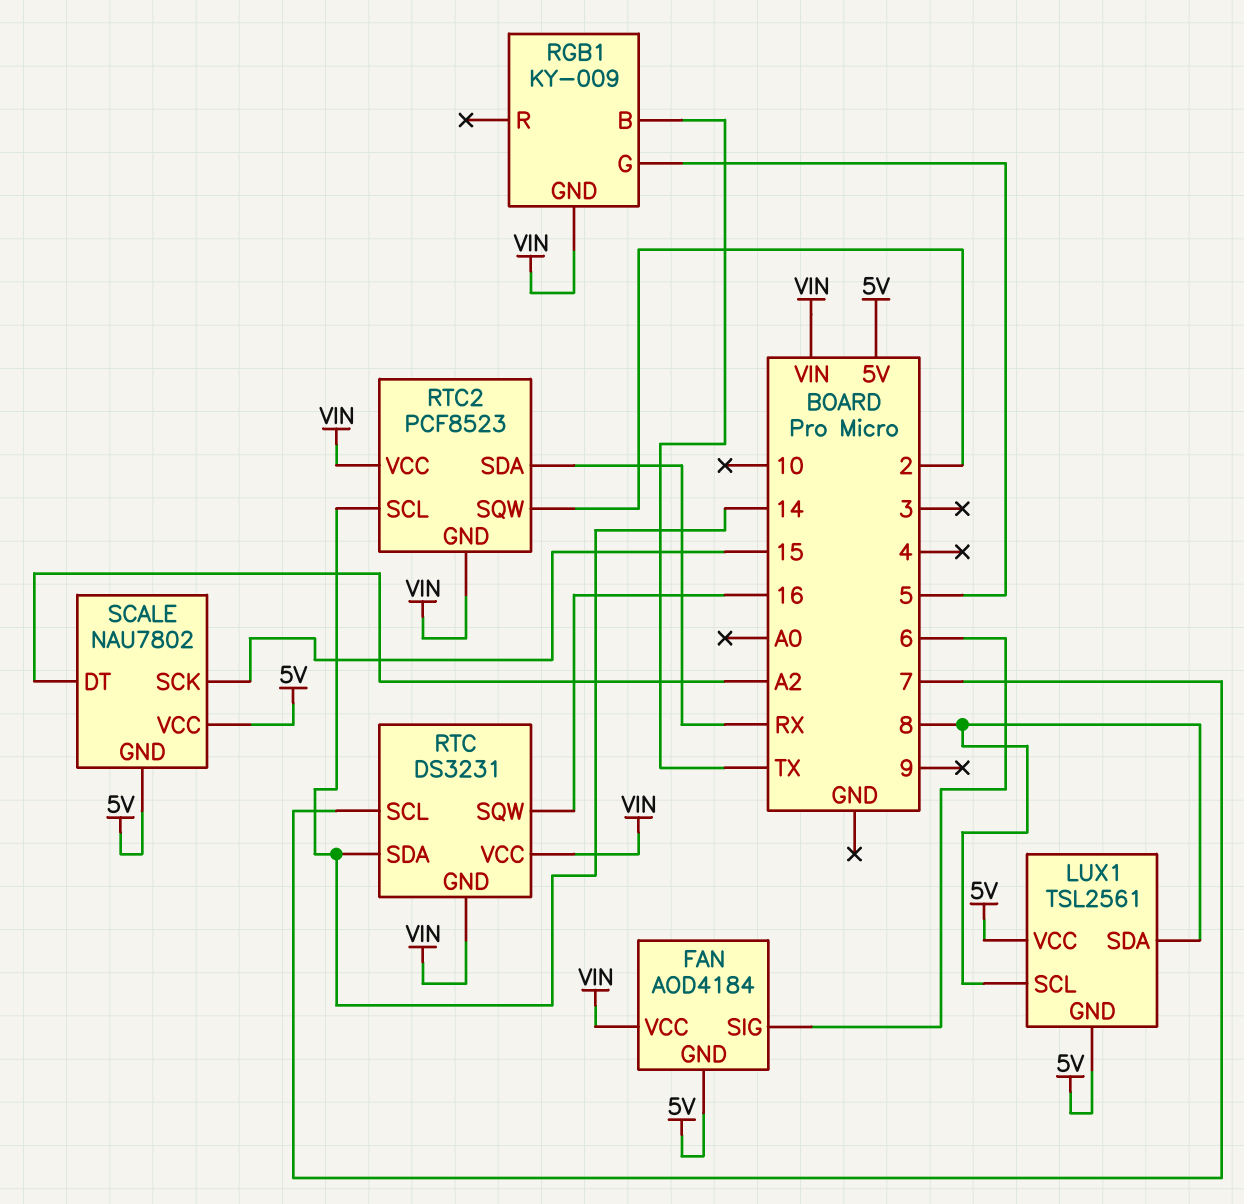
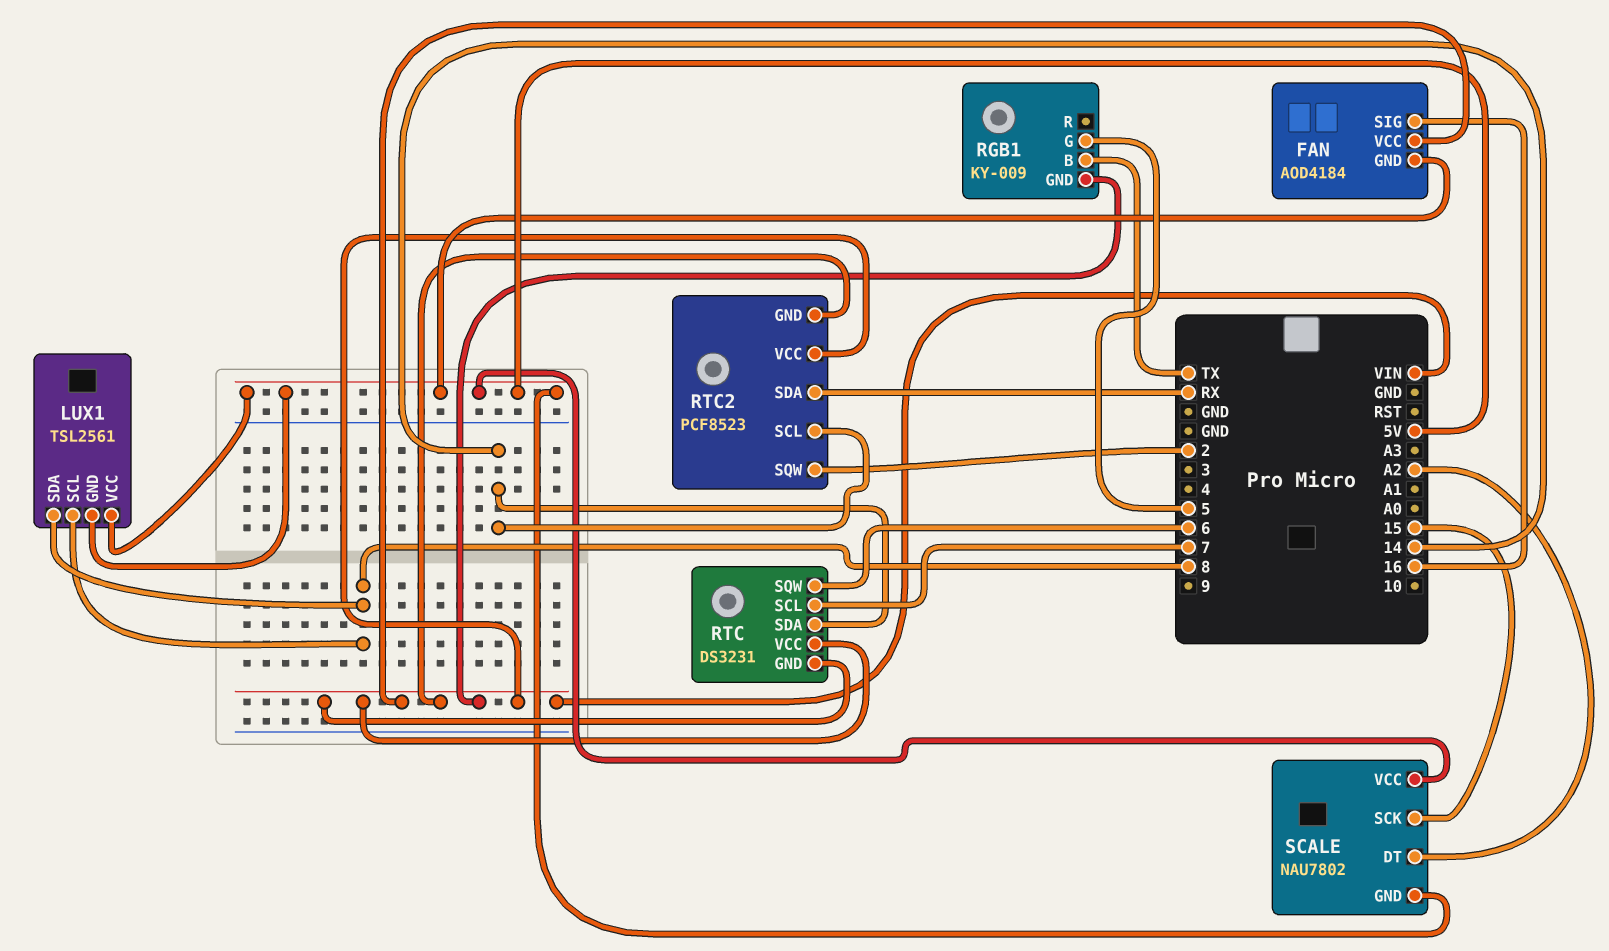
FAN pin SIG: 6 -> 16
RTC pin SQW: 16 -> 6

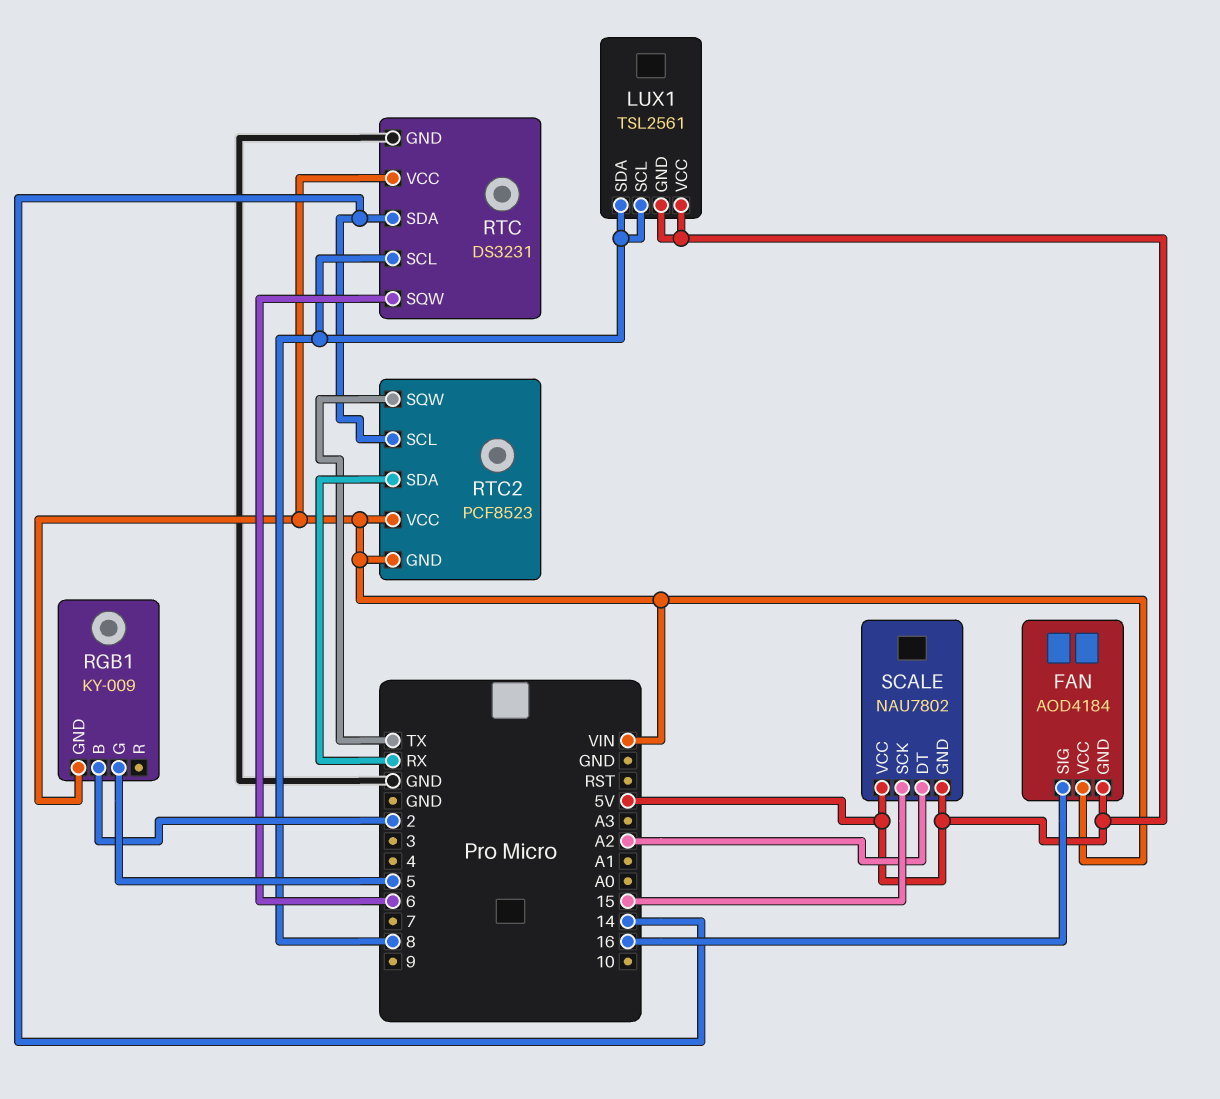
RGB1 pin B: TX -> 2
RTC pin GND: VIN -> GND
RTC pin SCL: 7 -> 8
RTC2 pin SQW: 2 -> TX

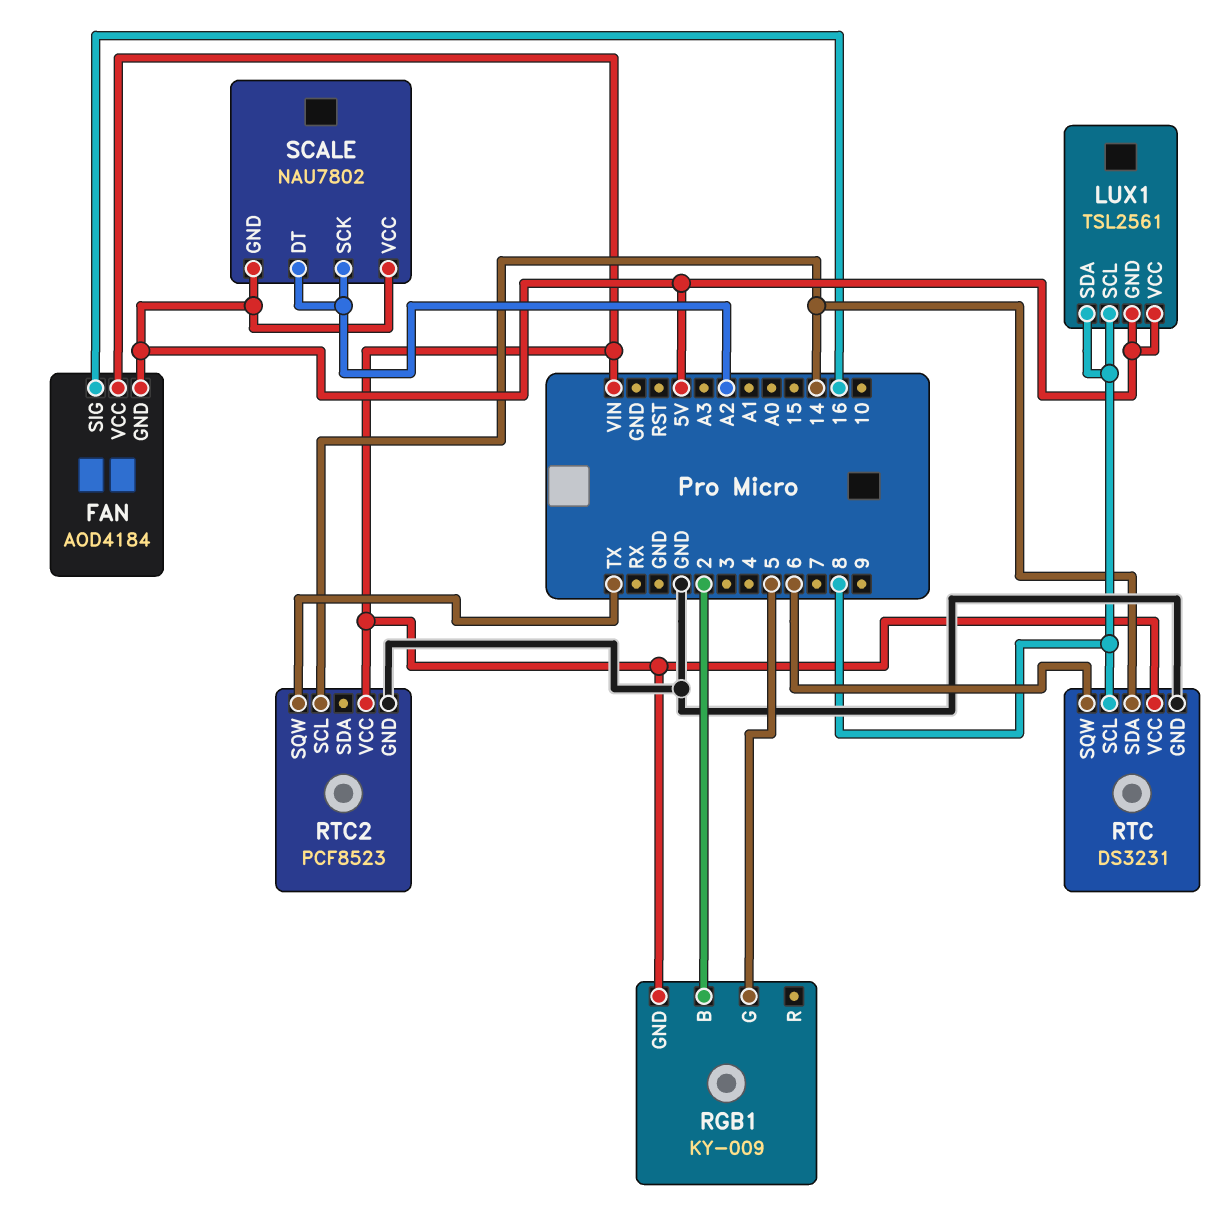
RTC2 pin GND: VIN -> GND
RTC2 pin SDA: RX -> none
SCALE pin SCK: 15 -> A2

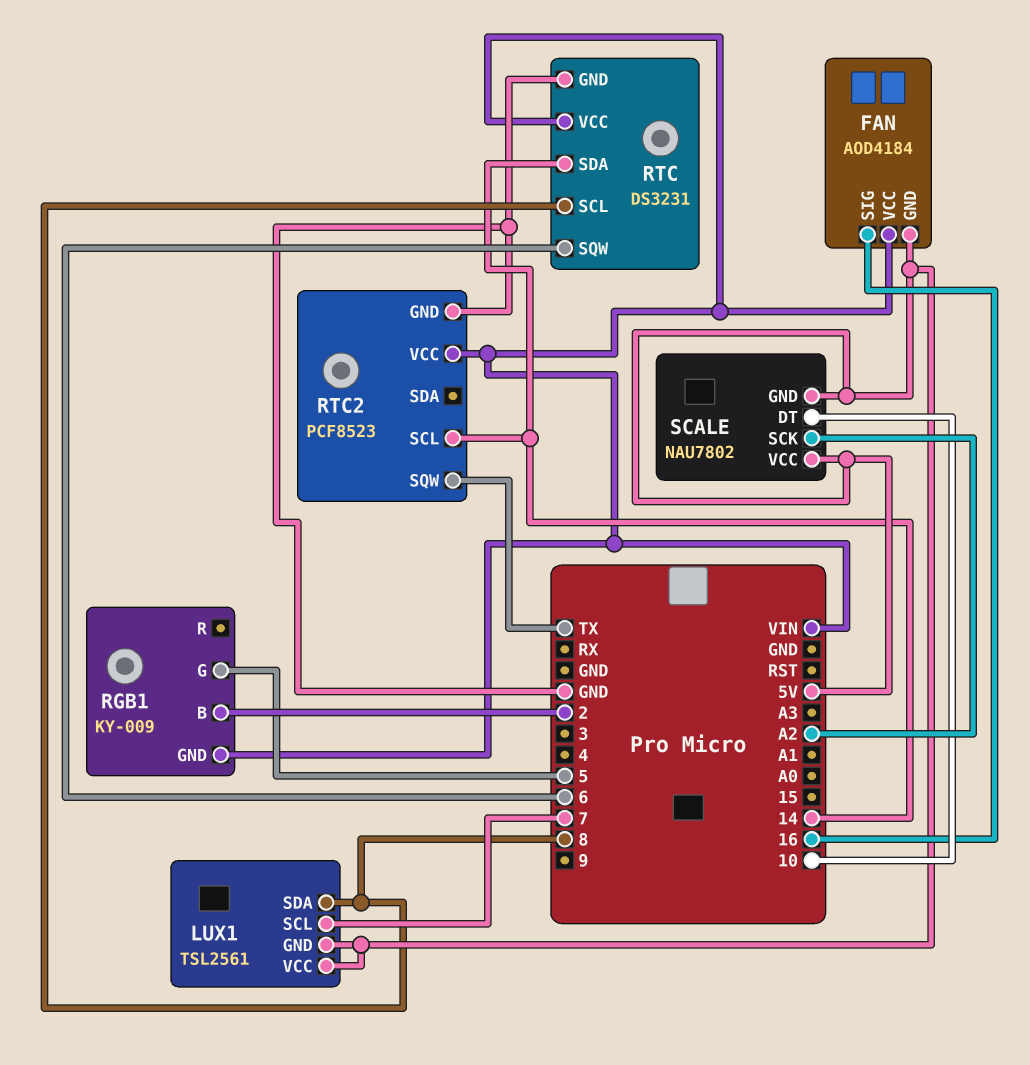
LUX1 pin SCL: 8 -> 7
SCALE pin DT: A2 -> 10

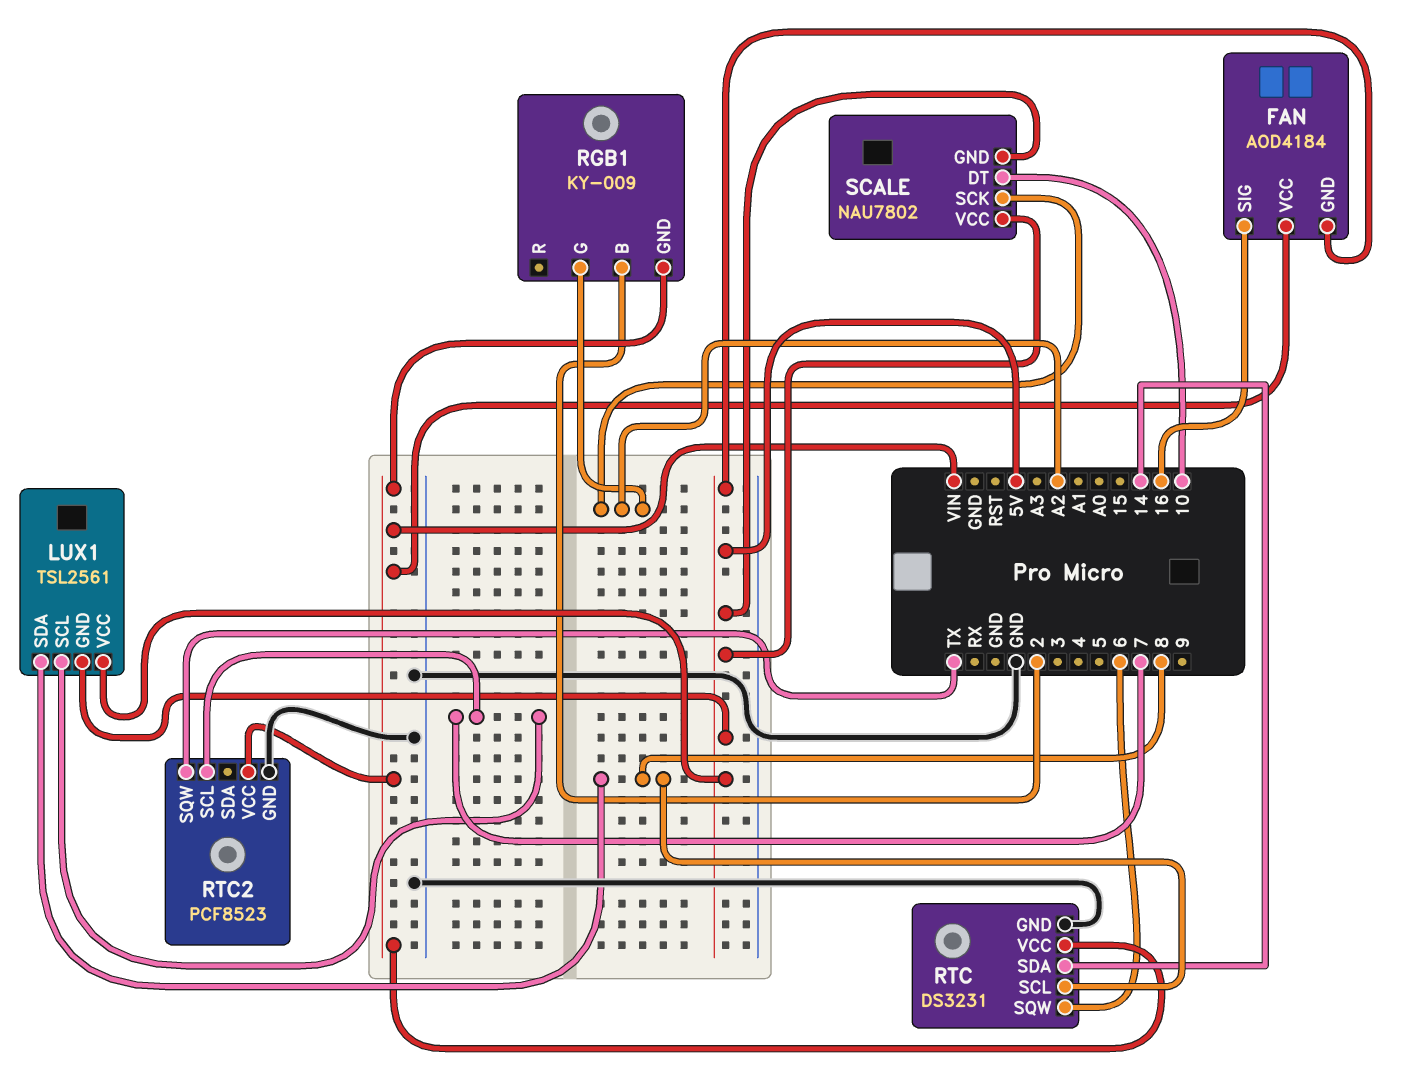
RGB1 pin G: 5 -> A2
RTC2 pin SCL: 14 -> 7

